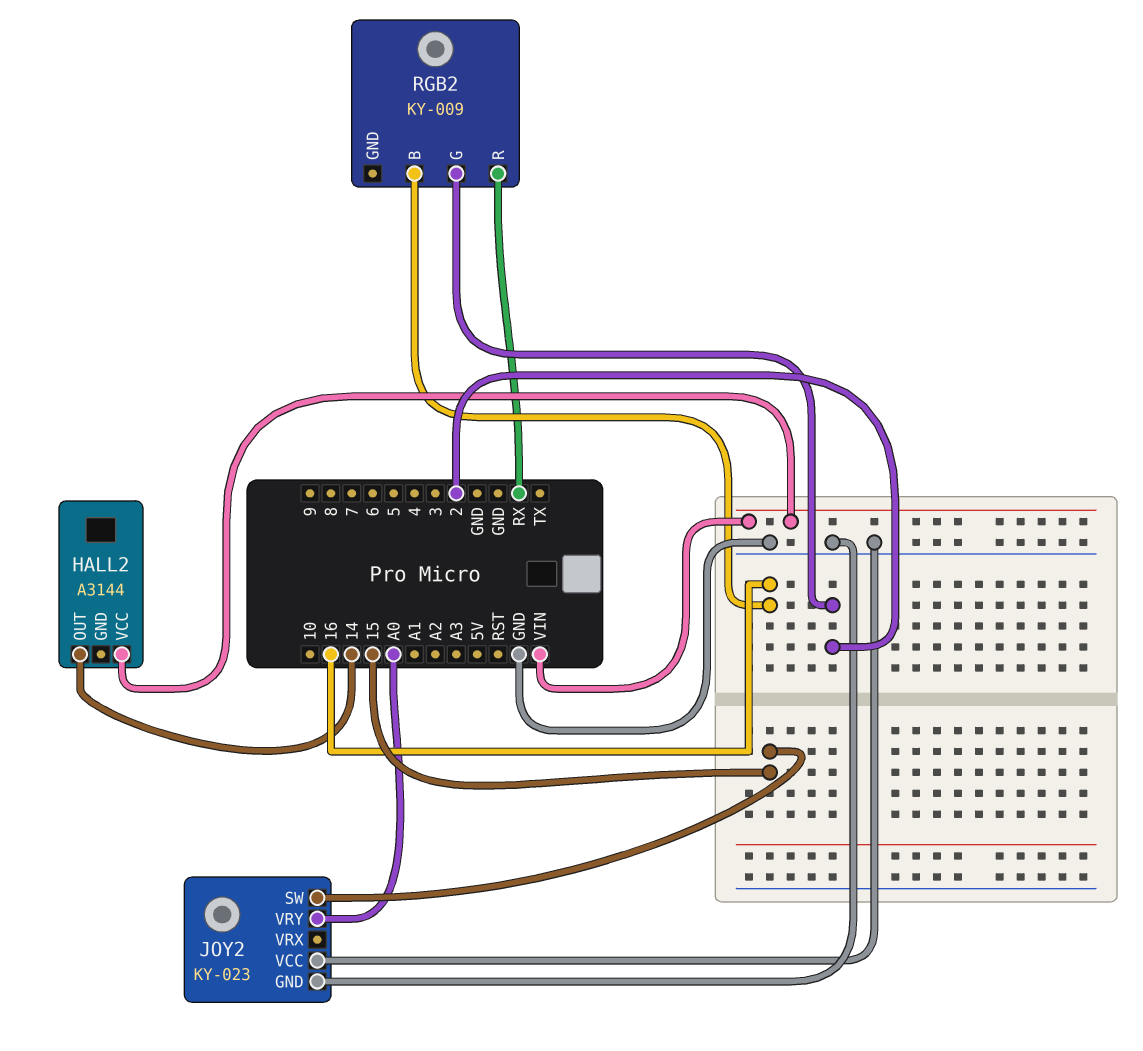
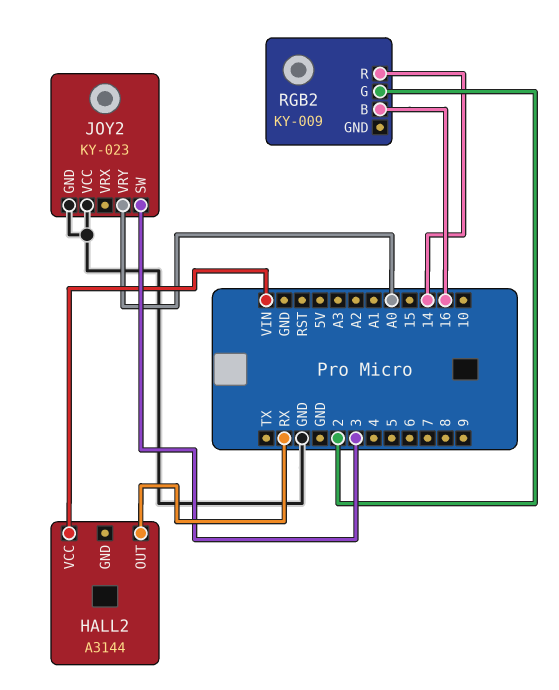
HALL2 pin OUT: 14 -> RX
JOY2 pin SW: 15 -> 3
RGB2 pin R: RX -> 14

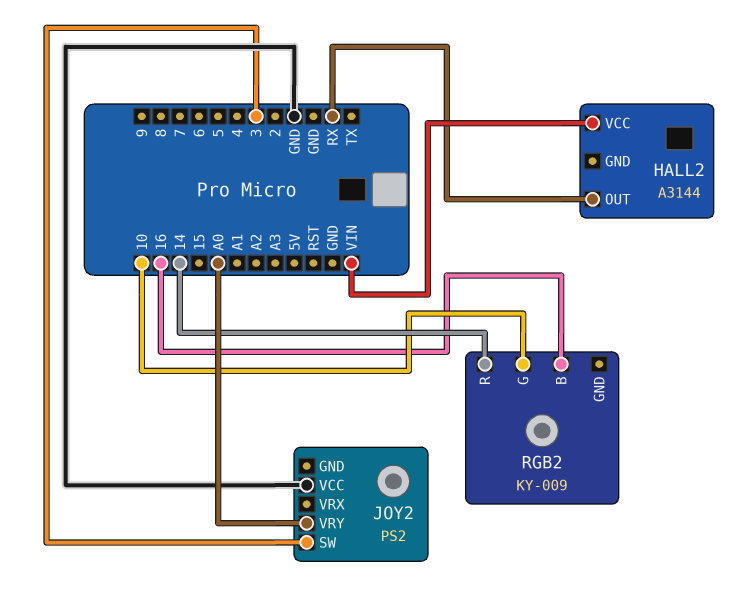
JOY2: KY-023 -> PS2
JOY2 pin GND: GND -> none
RGB2 pin G: 2 -> 10

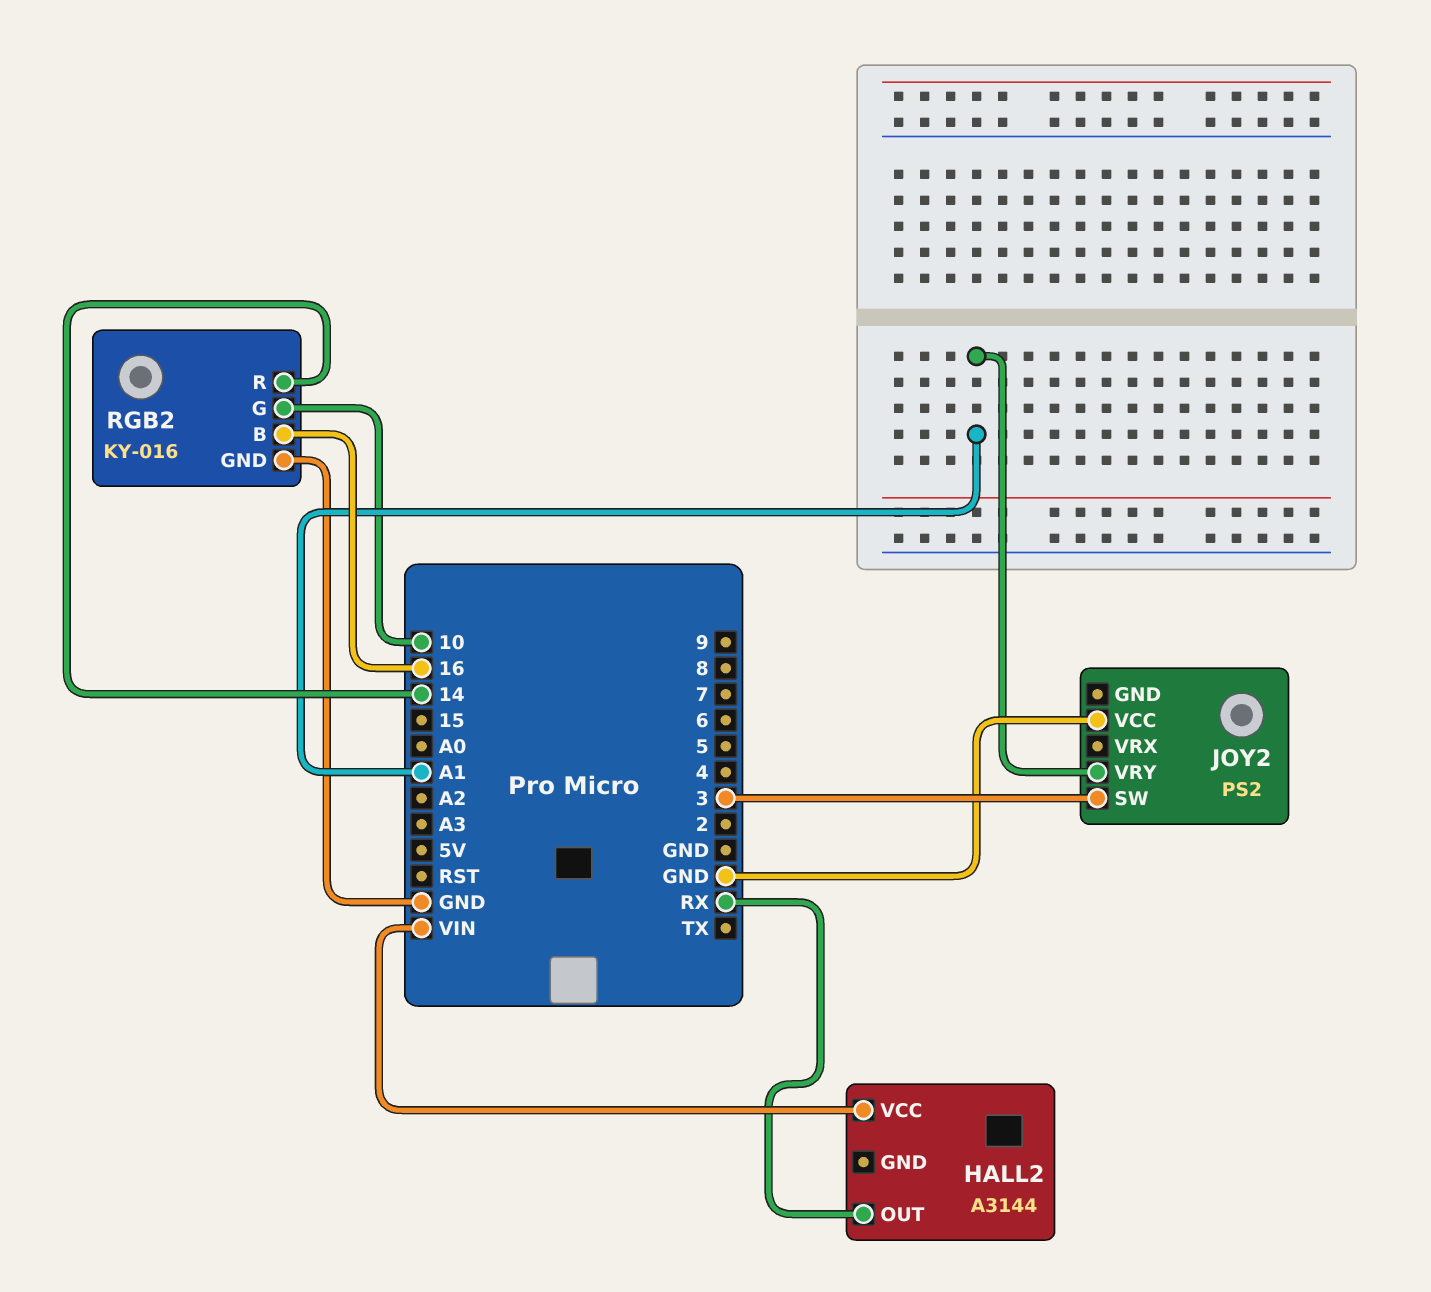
JOY2 pin VRY: A0 -> A1
RGB2: KY-009 -> KY-016
RGB2 pin GND: none -> GND

